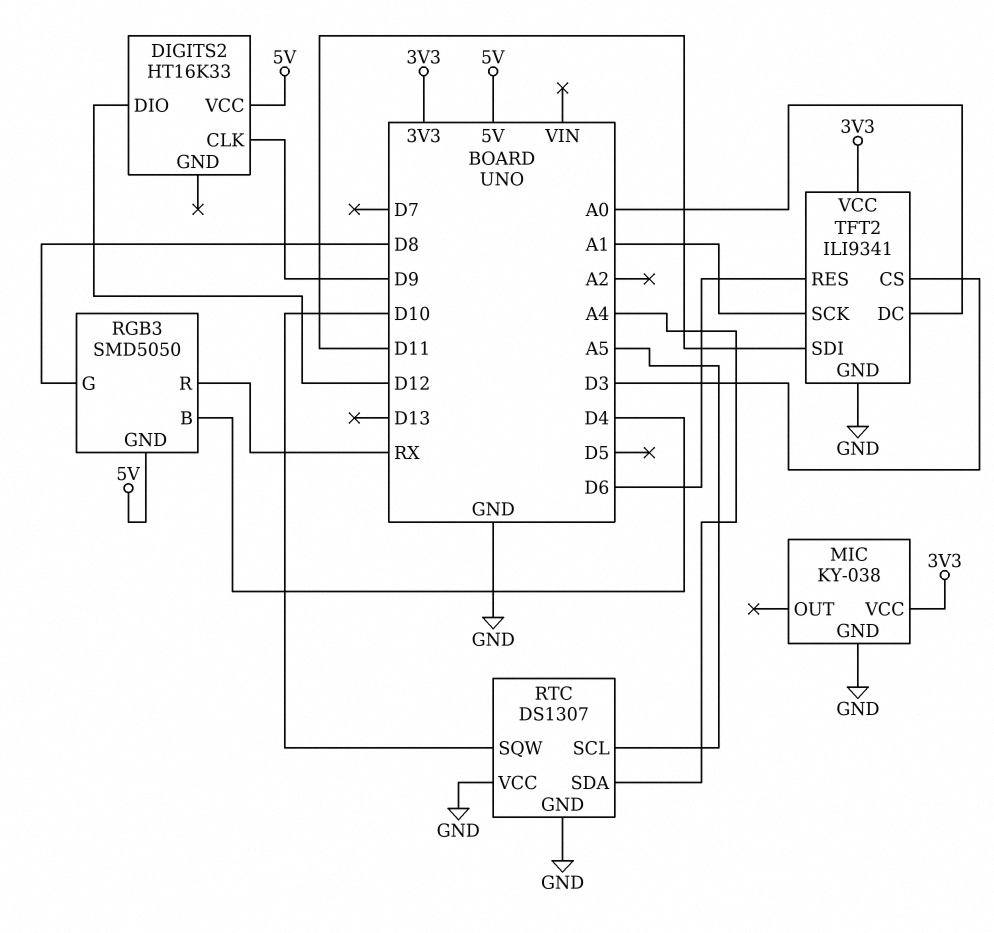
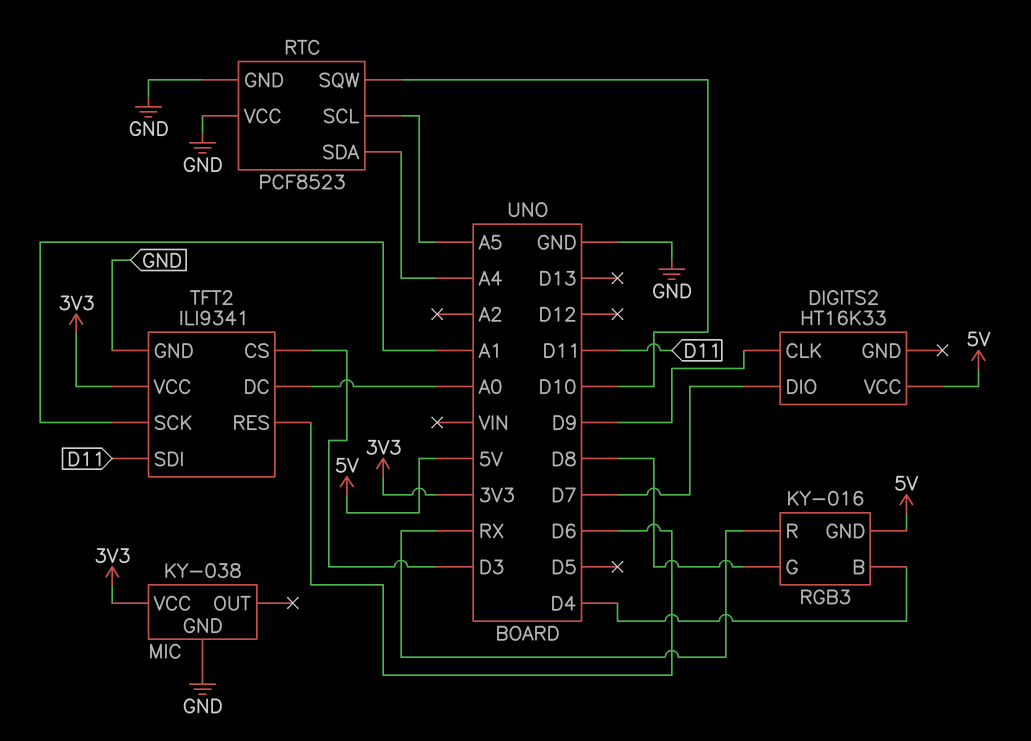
DIGITS2 pin DIO: D12 -> D7
RGB3: SMD5050 -> KY-016
RTC: DS1307 -> PCF8523

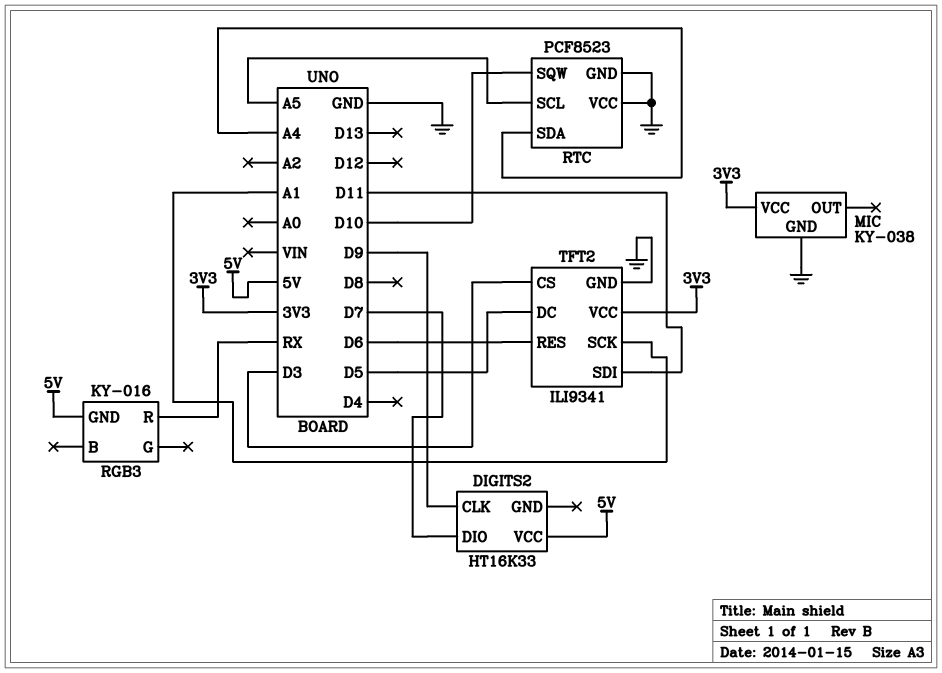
RGB3 pin B: D4 -> none
RGB3 pin G: D8 -> none
TFT2 pin DC: A0 -> D5

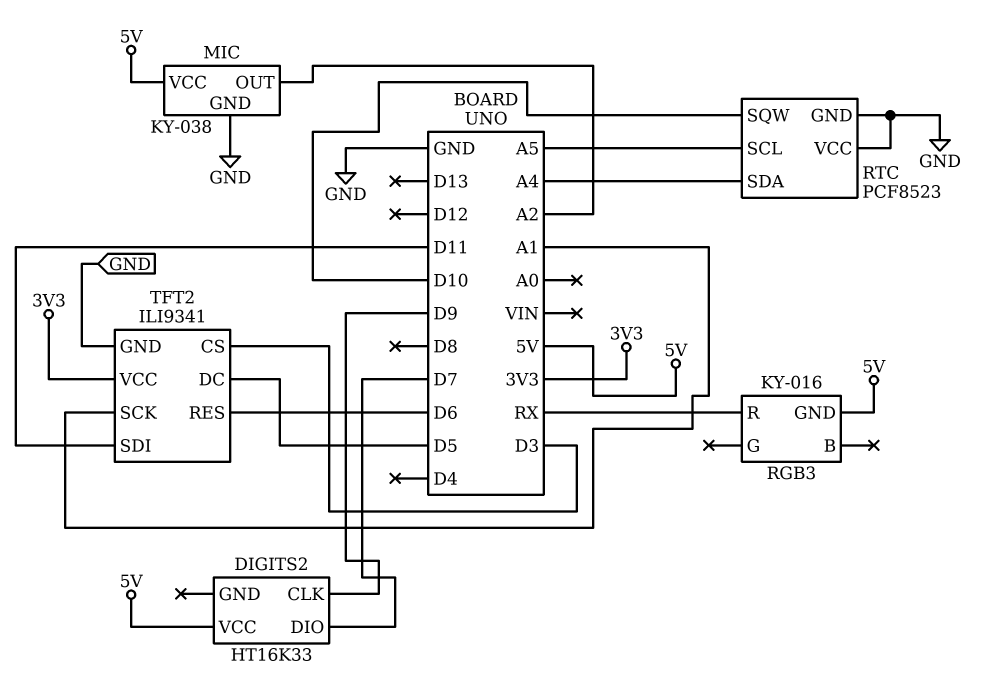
MIC pin OUT: none -> A2
MIC pin VCC: 3V3 -> 5V

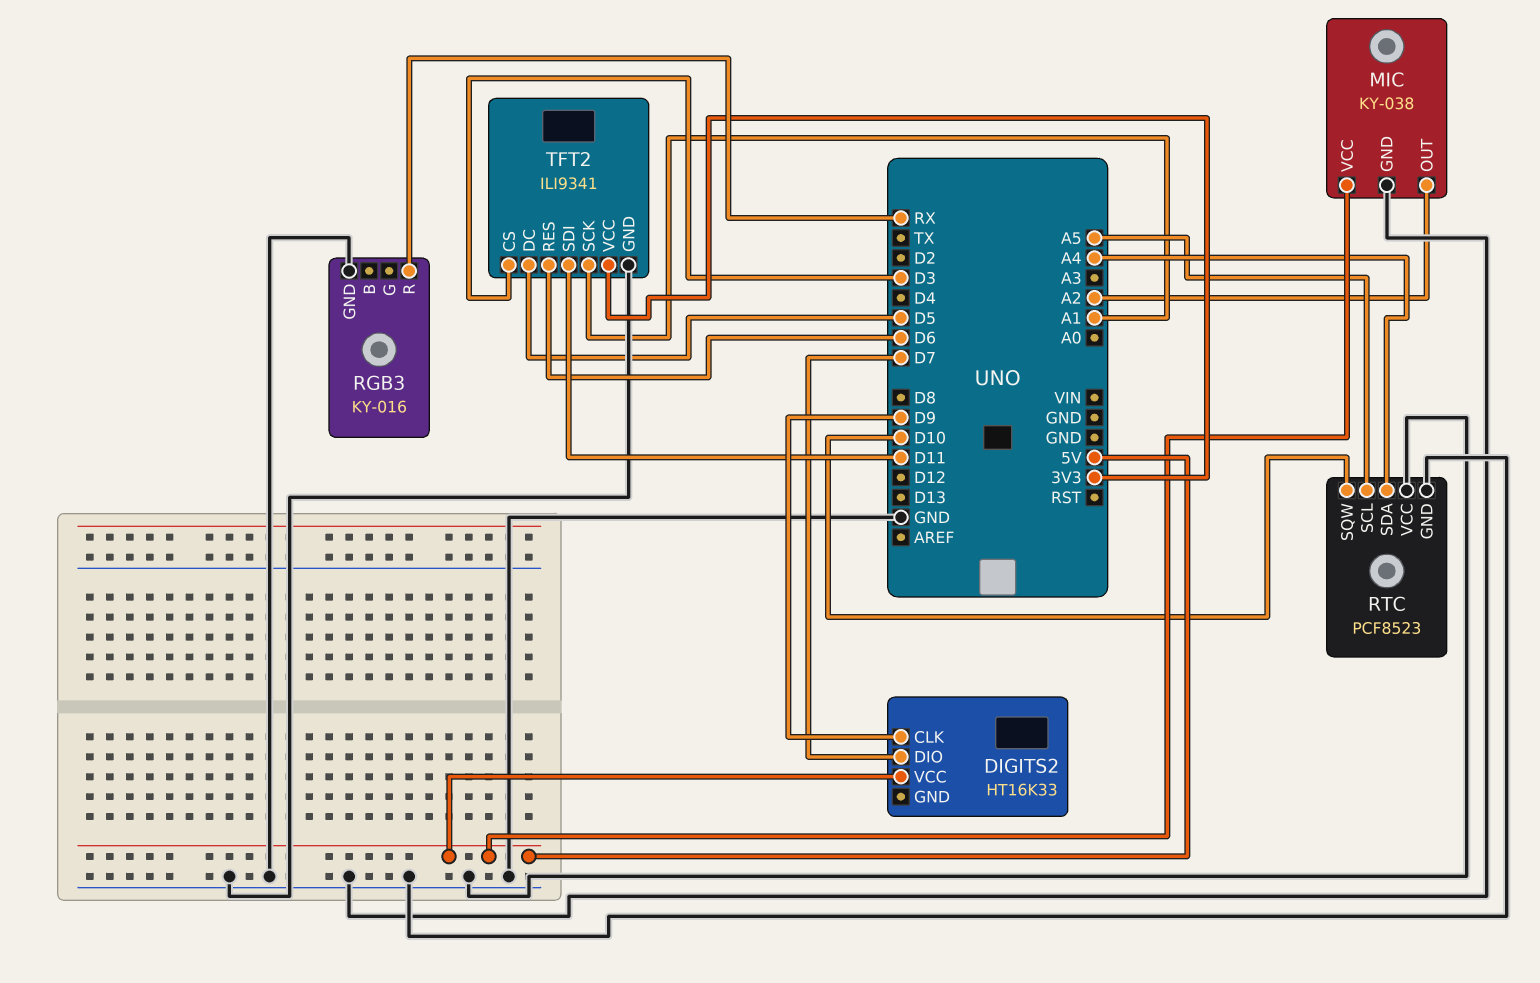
RGB3 pin GND: 5V -> GND

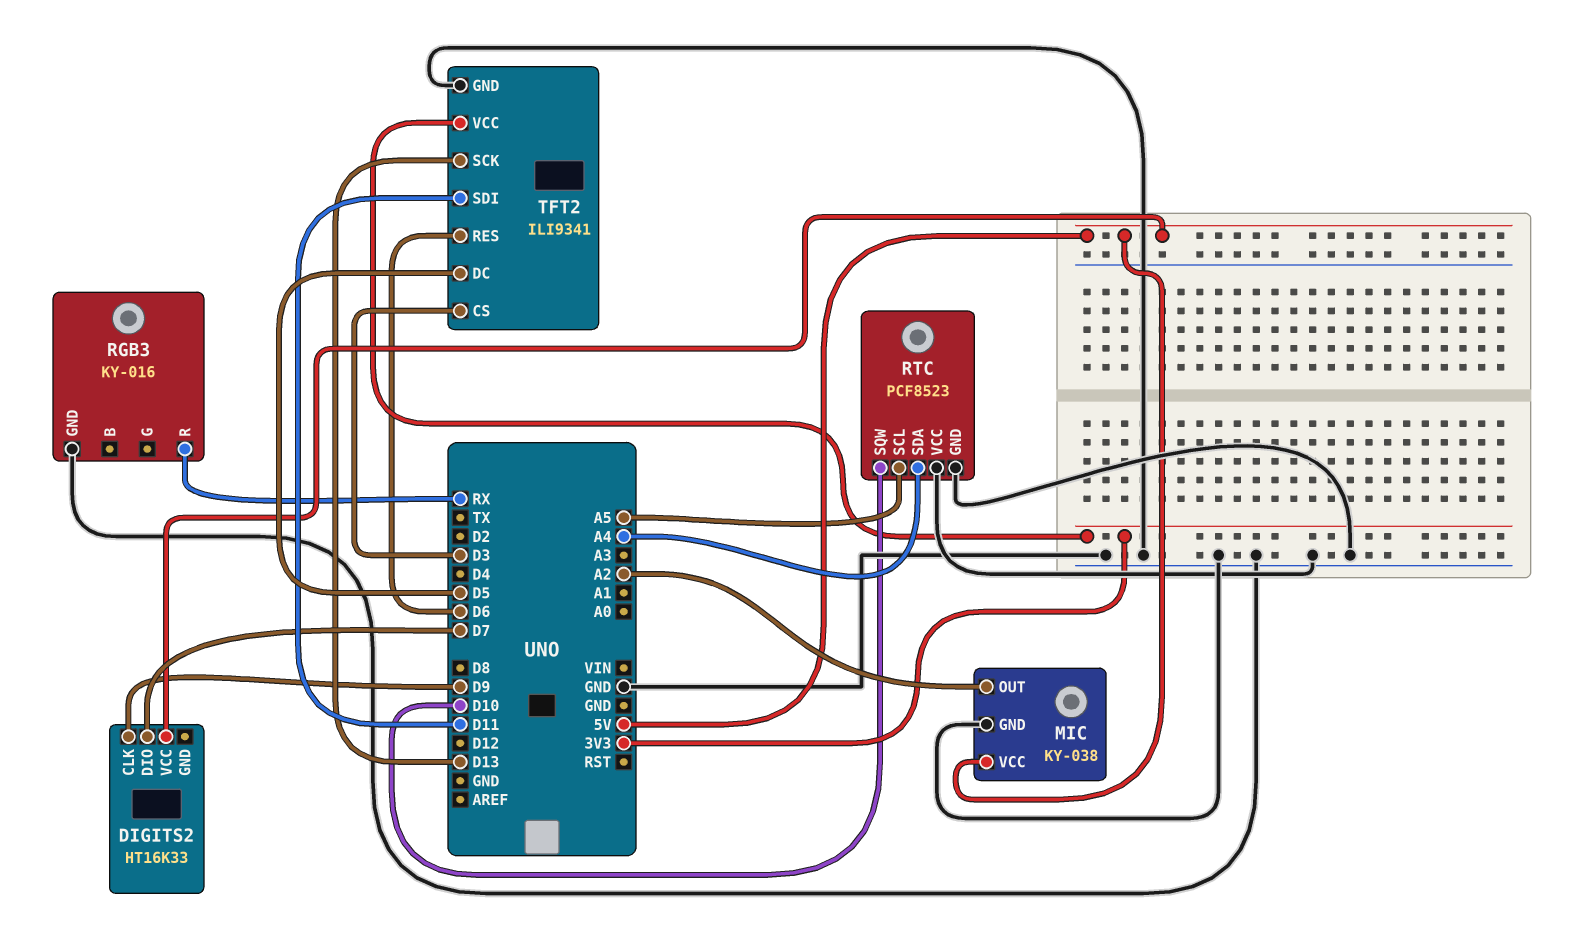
TFT2 pin SCK: A1 -> D13

